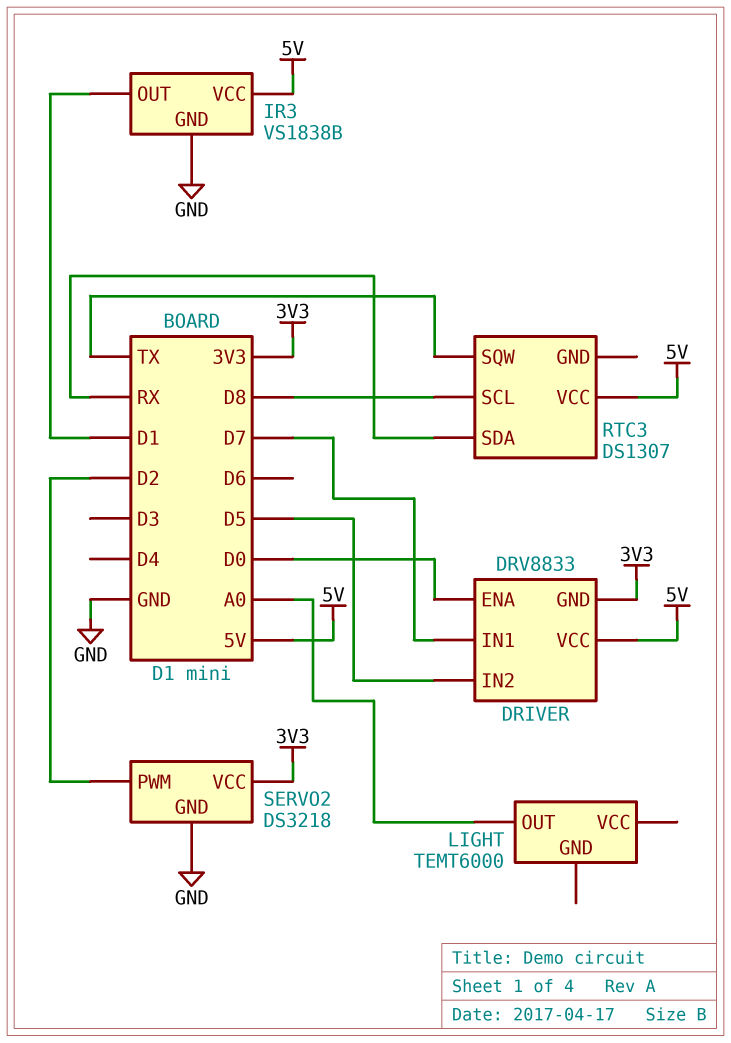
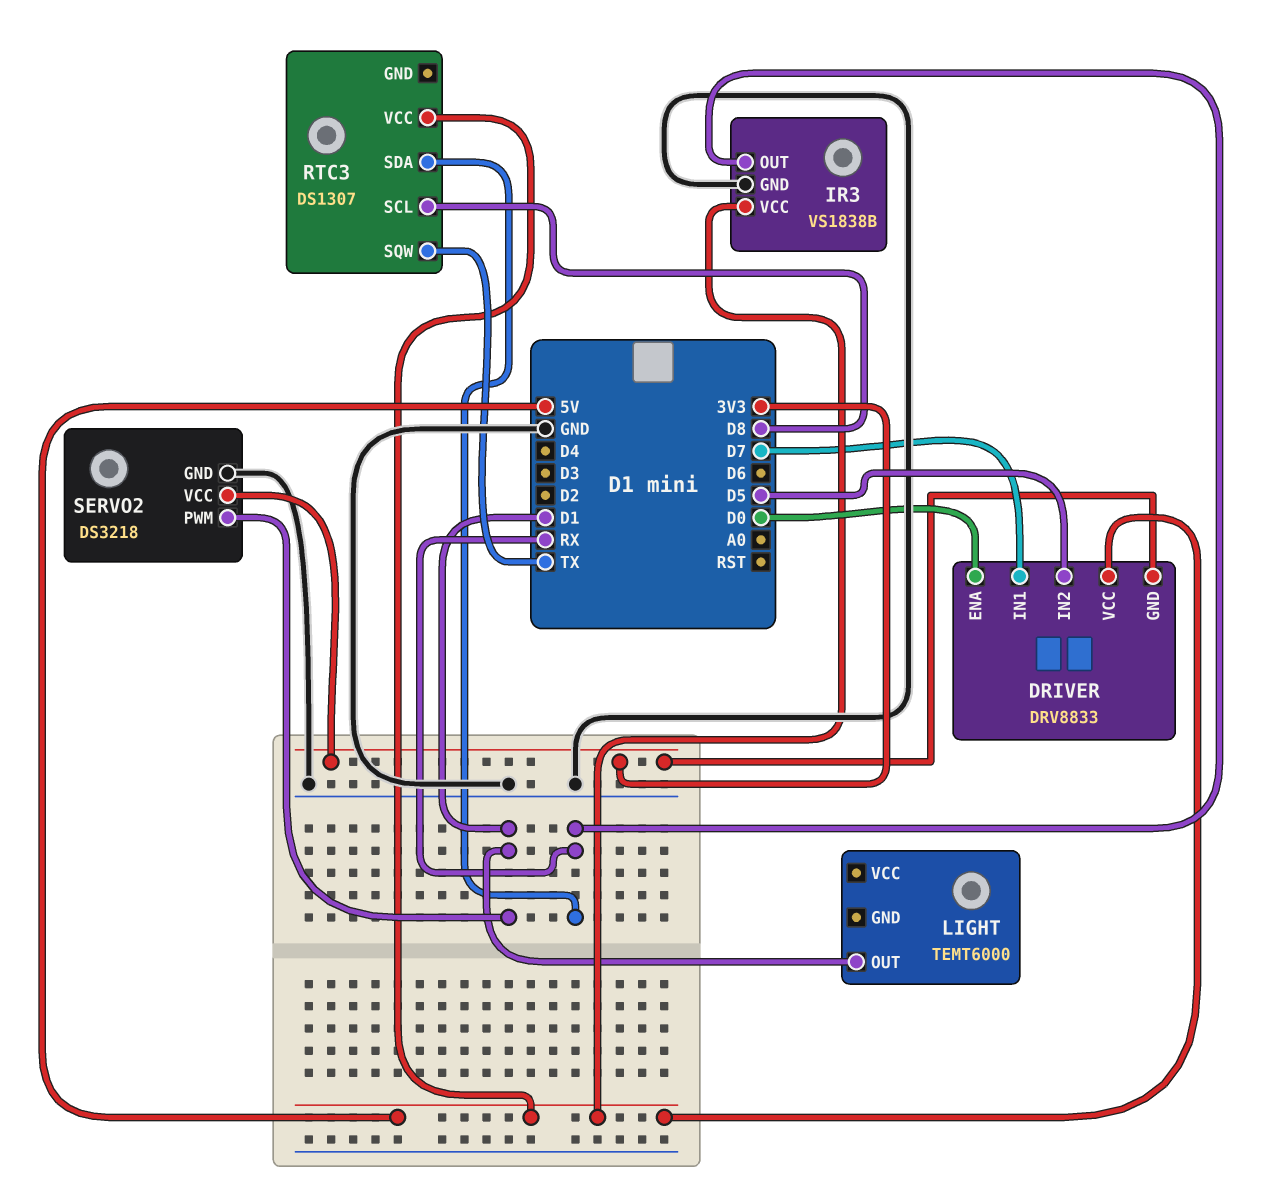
IR3 pin OUT: D1 -> RX
LIGHT pin OUT: A0 -> D1
SERVO2 pin PWM: D2 -> D1

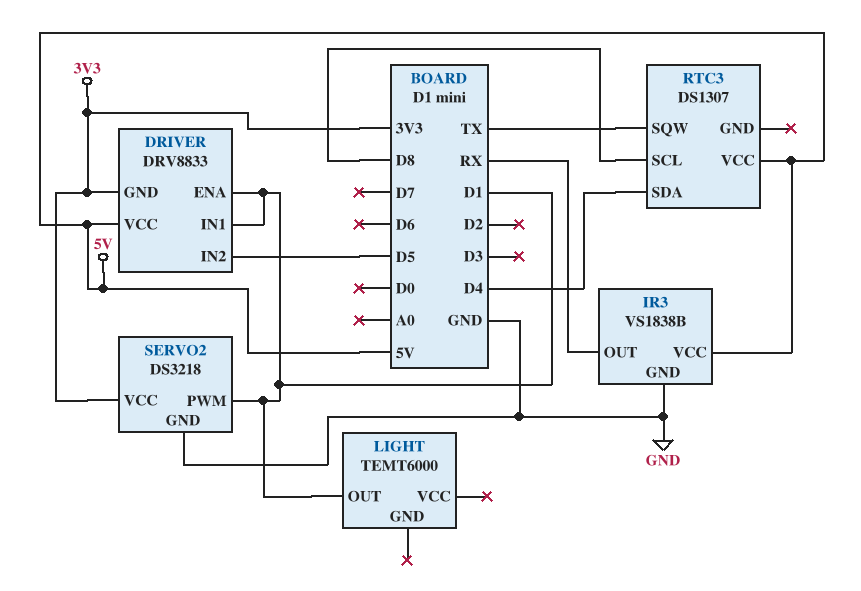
DRIVER pin ENA: D0 -> D1
DRIVER pin IN1: D7 -> D1
RTC3 pin SDA: RX -> D4

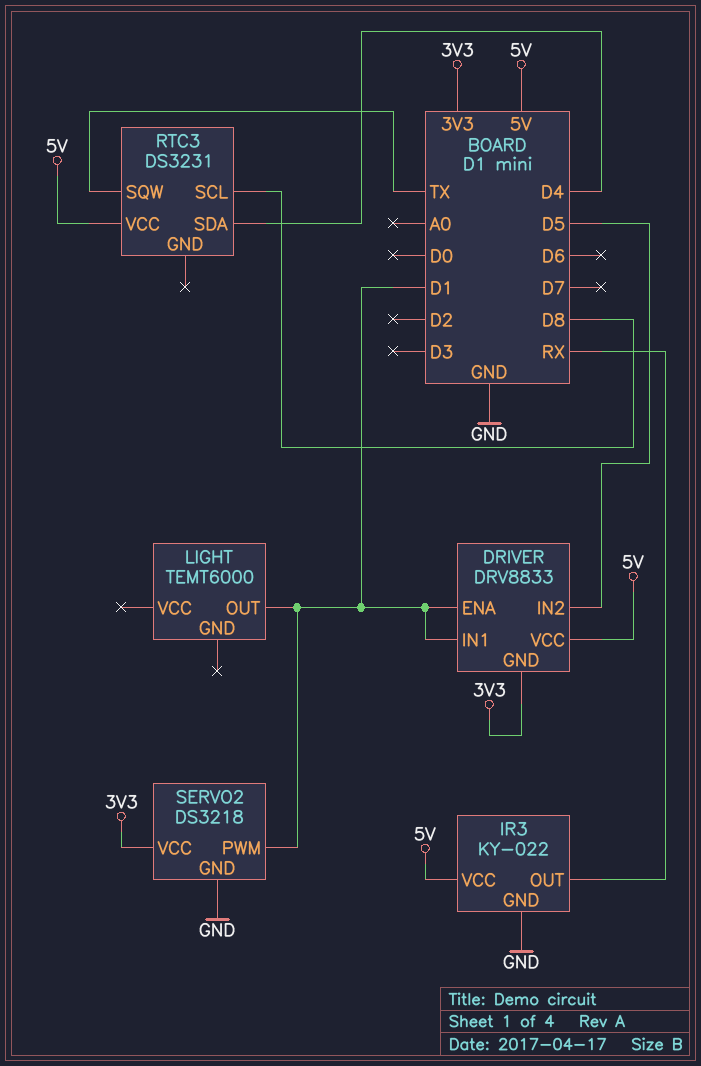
IR3: VS1838B -> KY-022
RTC3: DS1307 -> DS3231

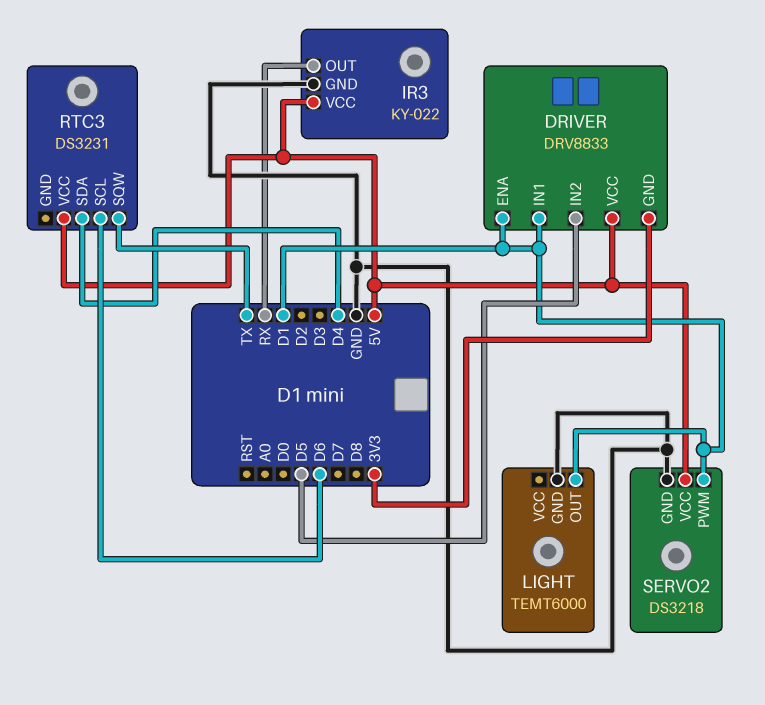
LIGHT pin GND: none -> GND
RTC3 pin SCL: D8 -> D6
SERVO2 pin VCC: 3V3 -> 5V

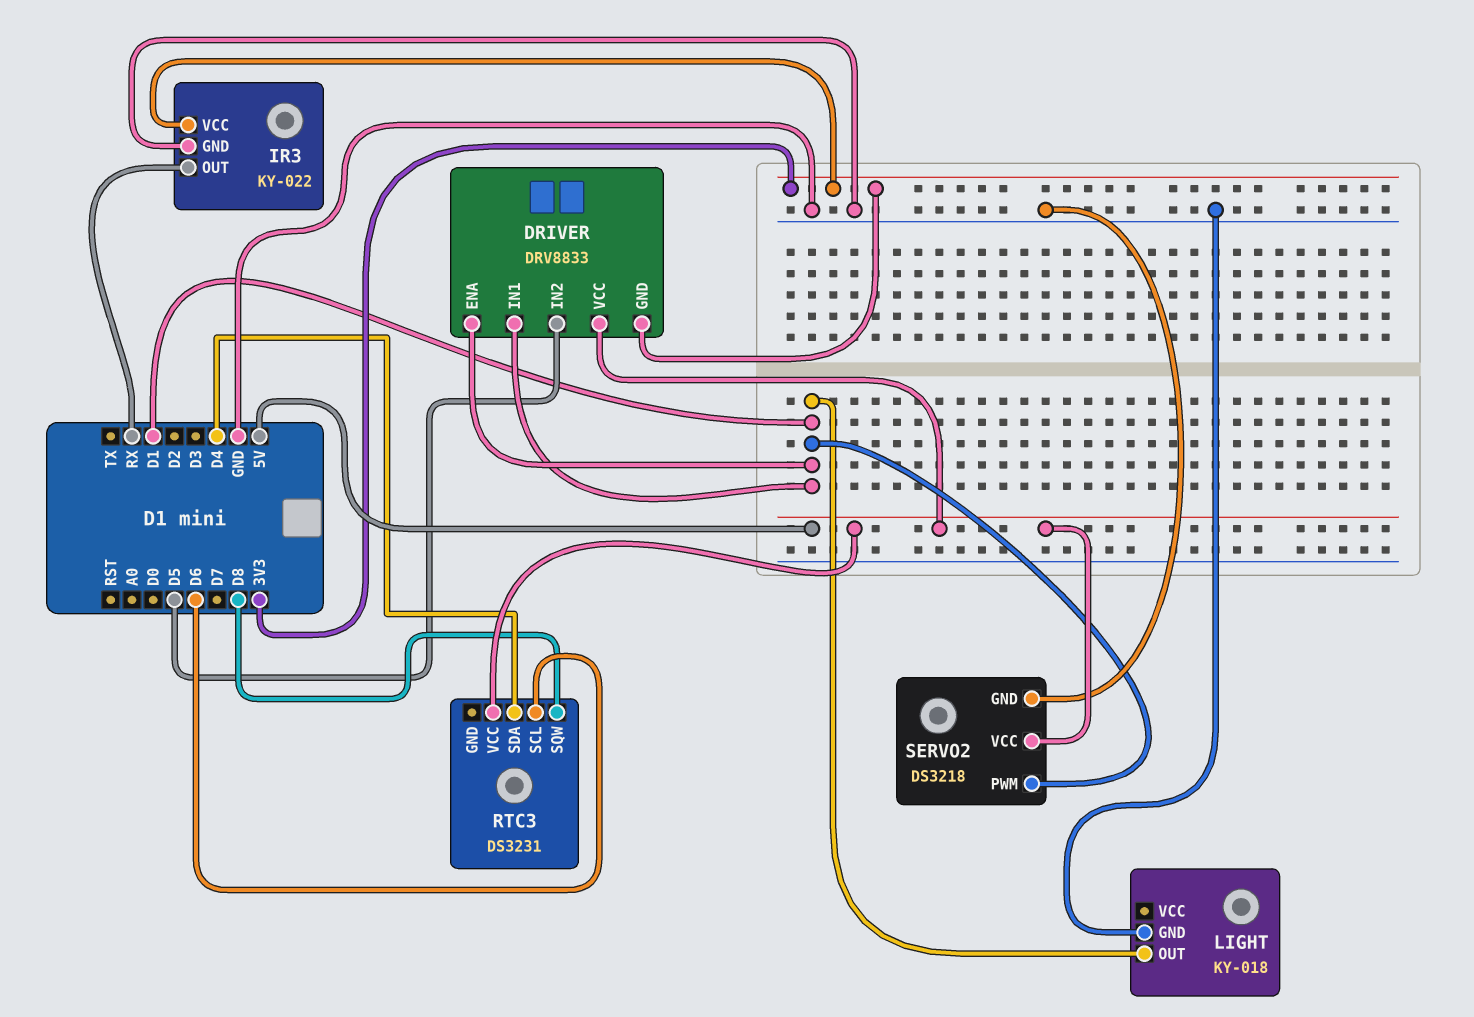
IR3 pin VCC: 5V -> 3V3
LIGHT: TEMT6000 -> KY-018
RTC3 pin SQW: TX -> D8

